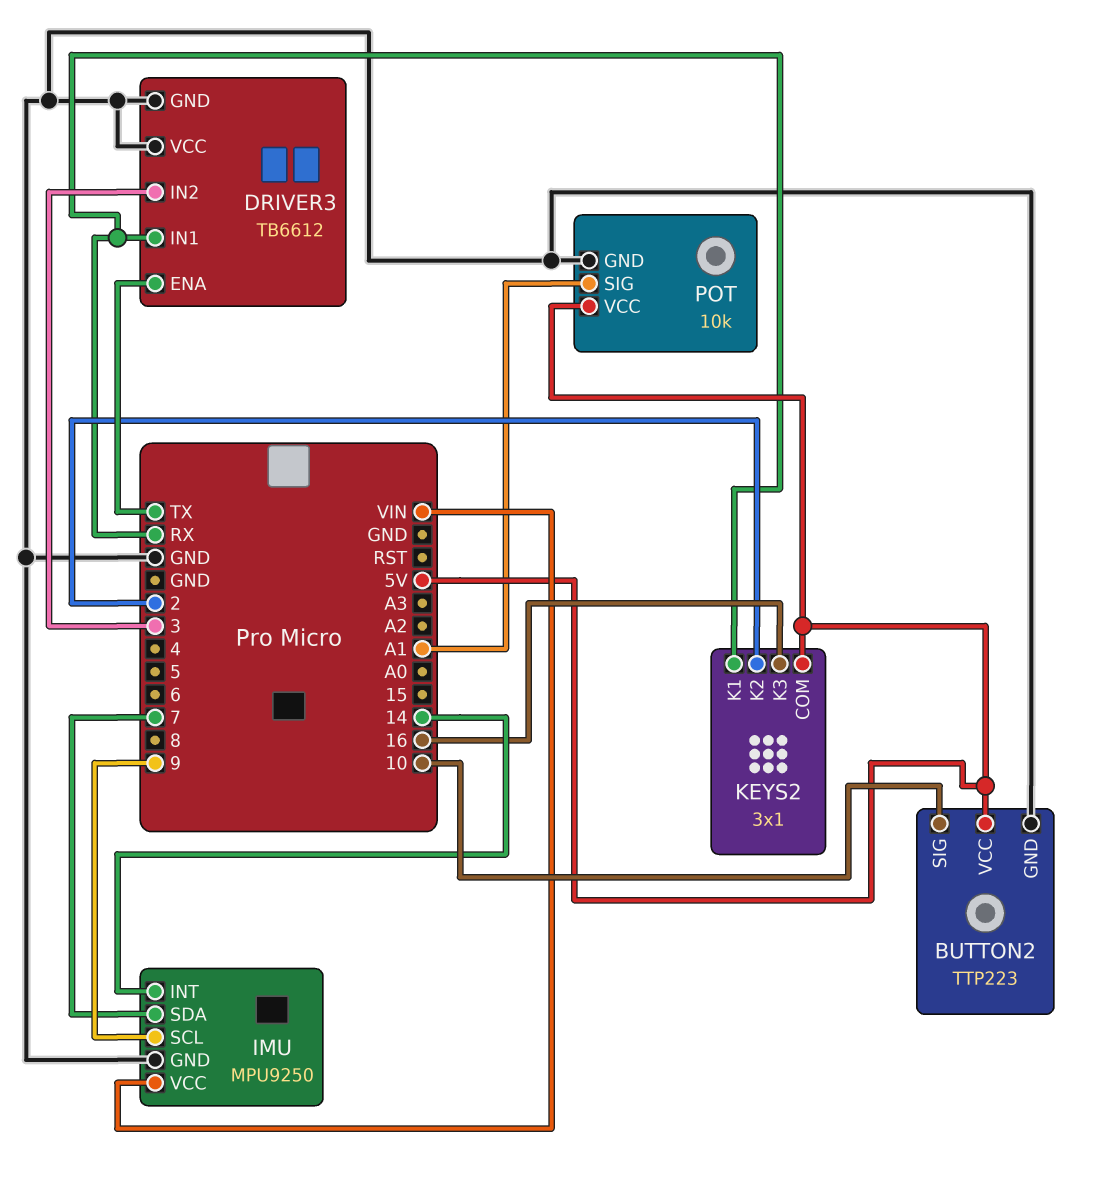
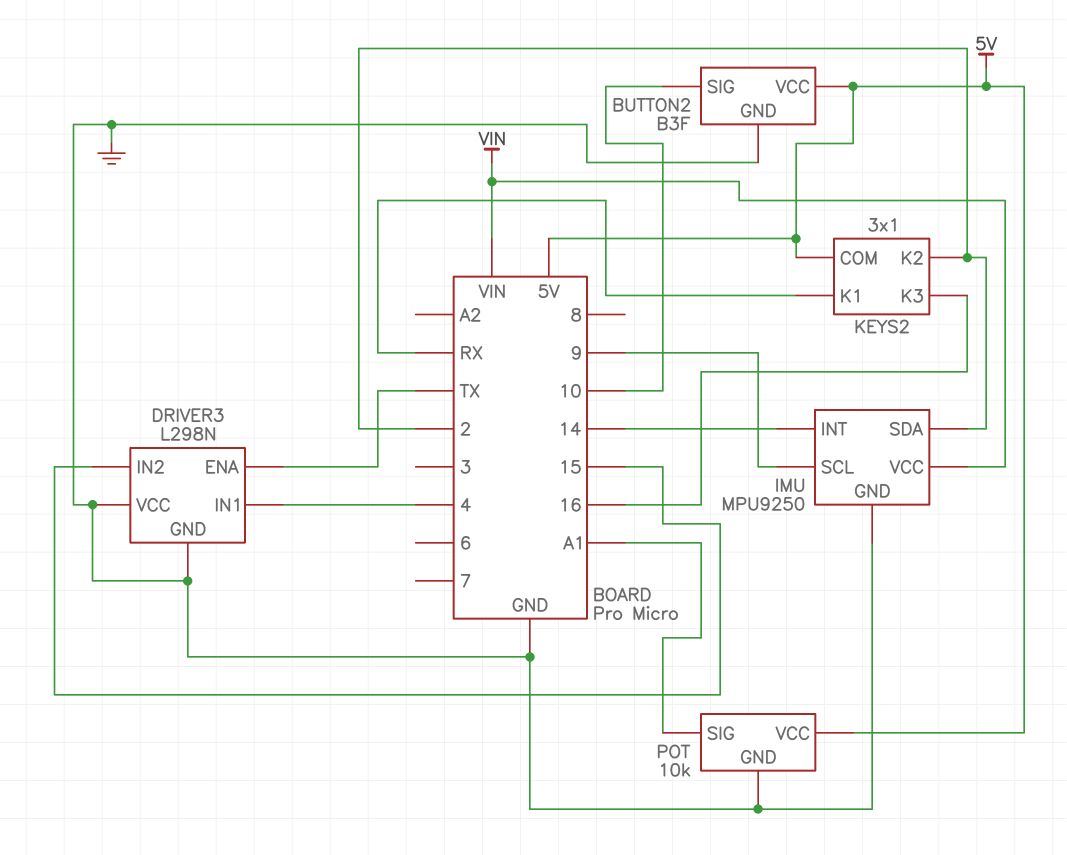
BUTTON2: TTP223 -> B3F
DRIVER3: TB6612 -> L298N
DRIVER3 pin IN1: RX -> 4
DRIVER3 pin IN2: 3 -> 15
IMU pin SDA: 7 -> 2

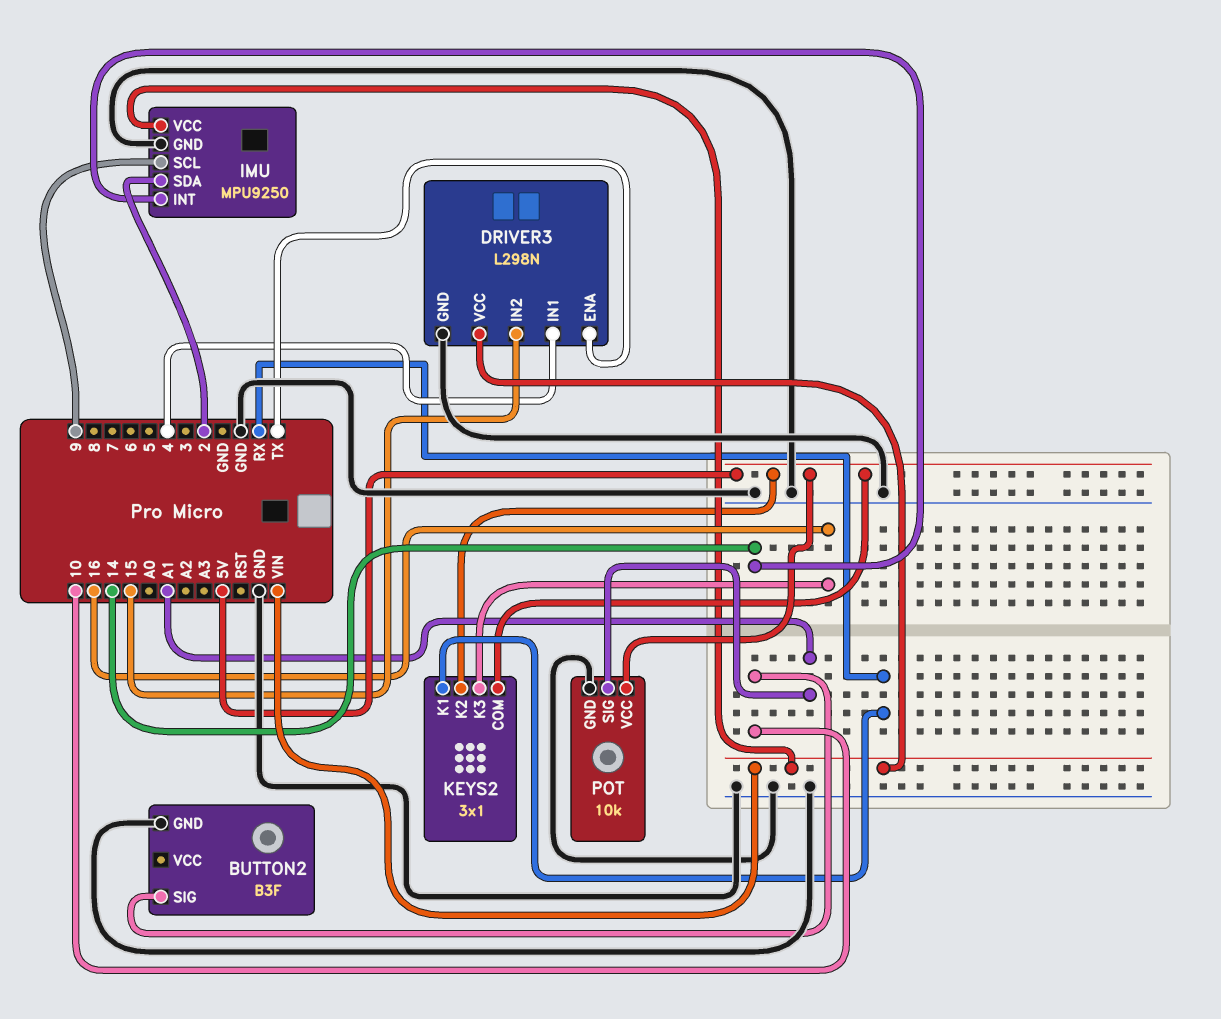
BUTTON2 pin VCC: 5V -> none
DRIVER3 pin VCC: GND -> VIN
KEYS2 pin K2: 2 -> 5V

